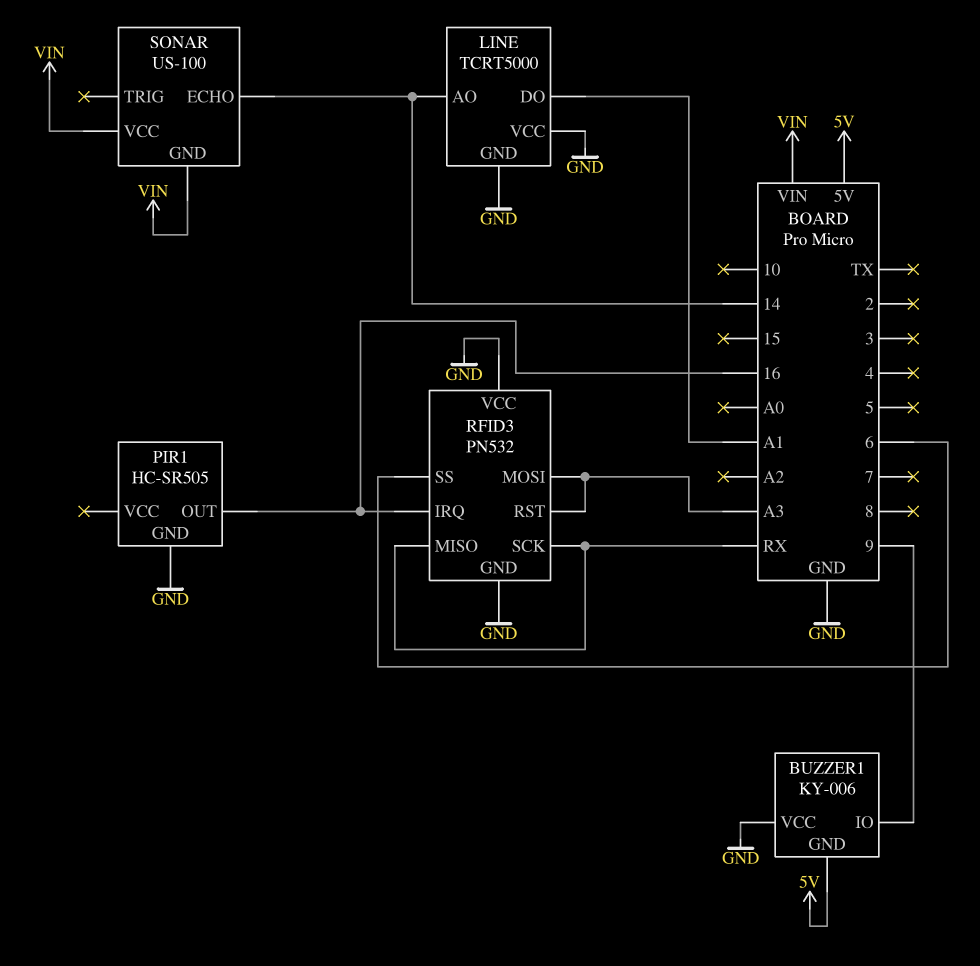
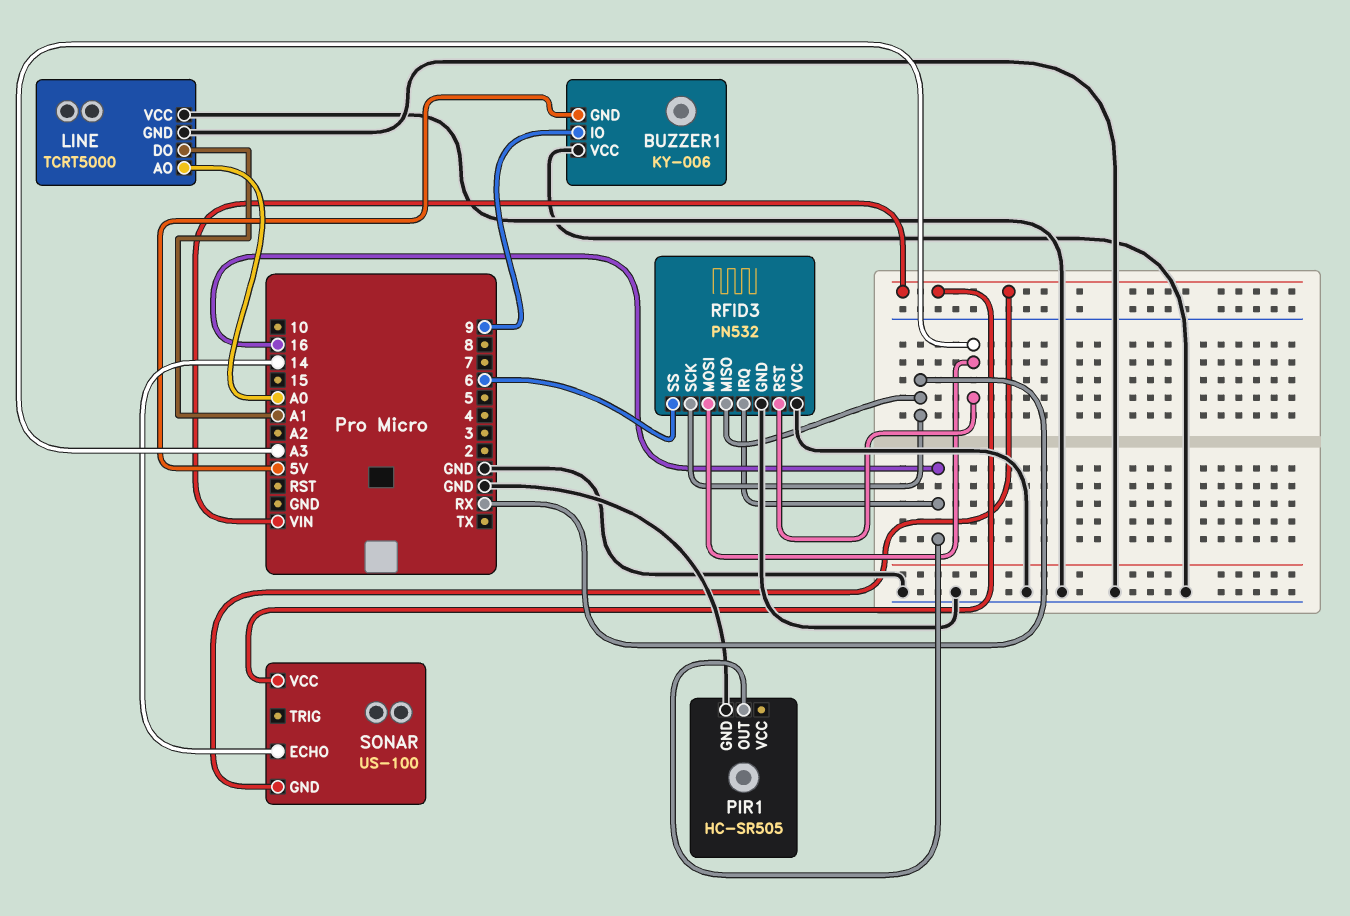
LINE pin AO: 14 -> A0

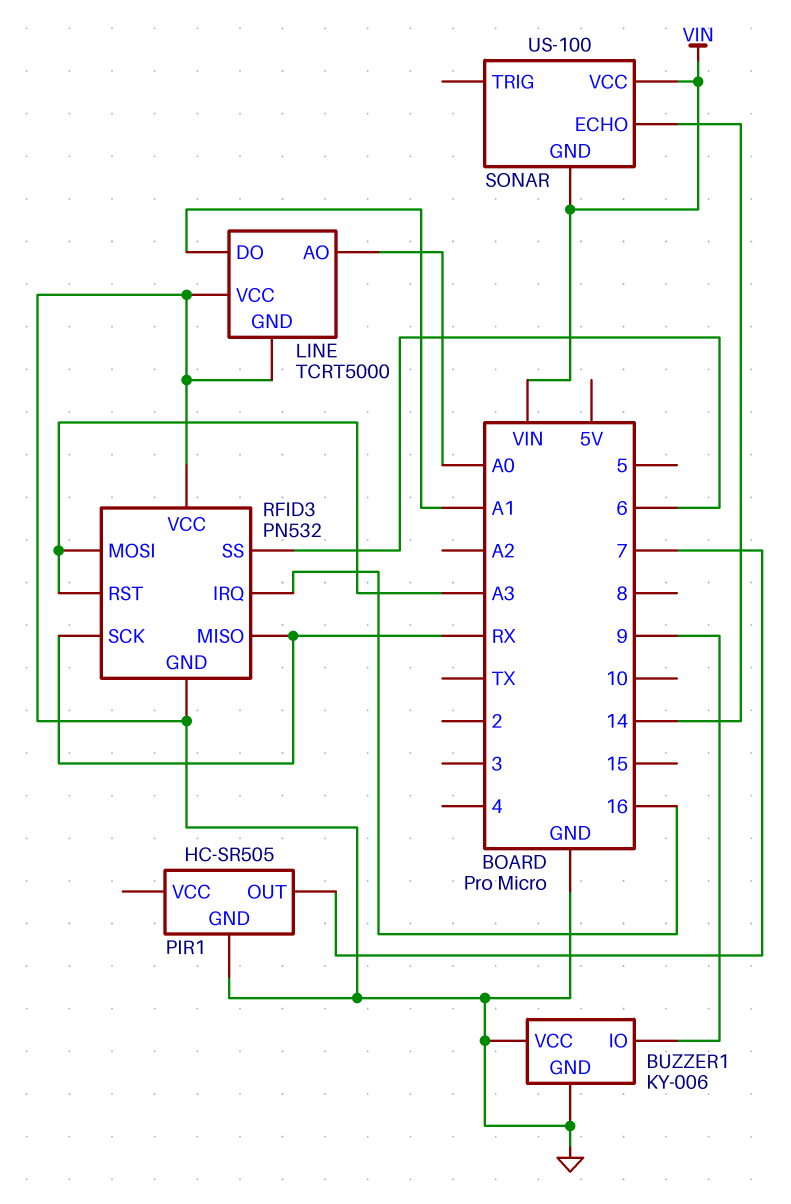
BUZZER1 pin GND: 5V -> GND
PIR1 pin OUT: 16 -> 7

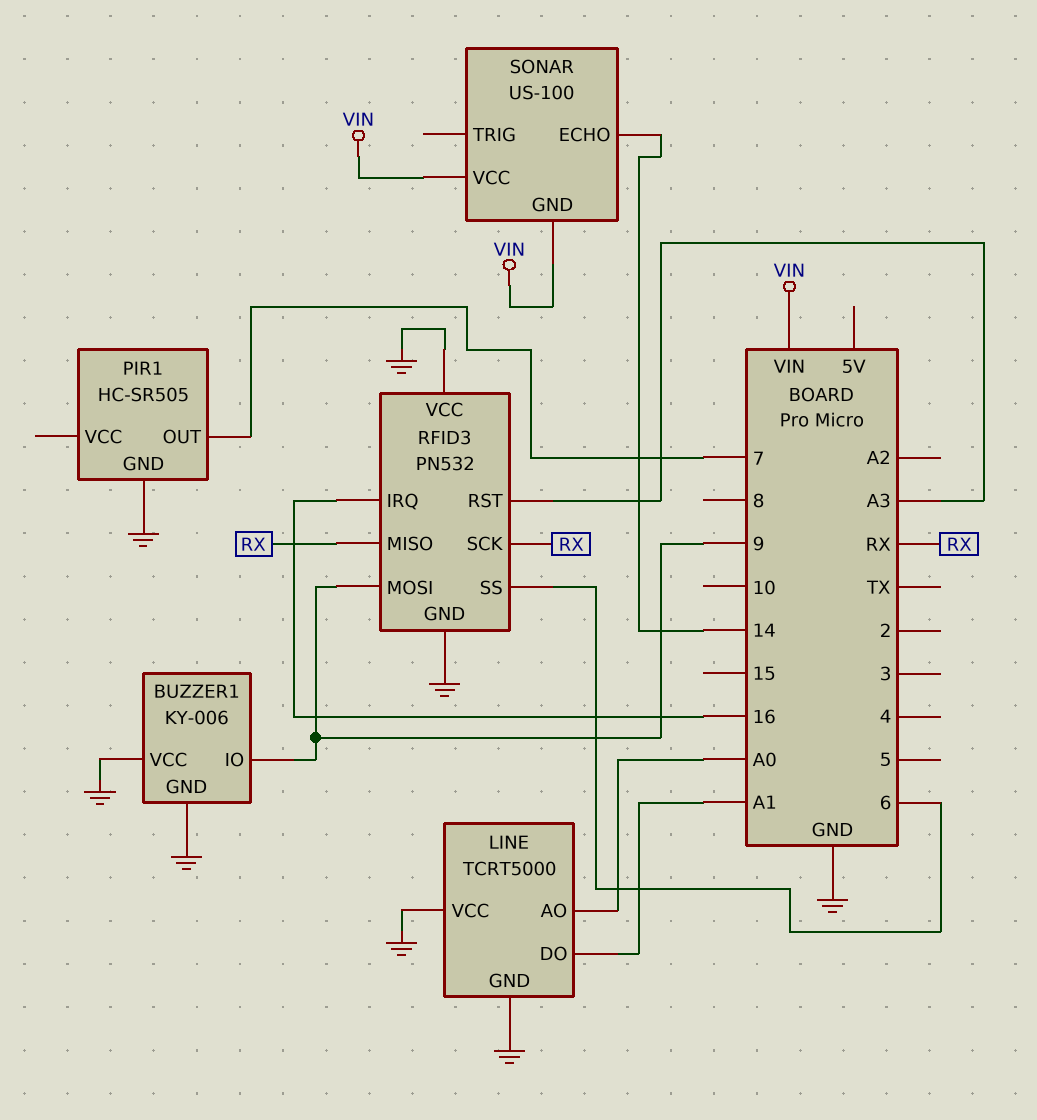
RFID3 pin MOSI: A3 -> 9

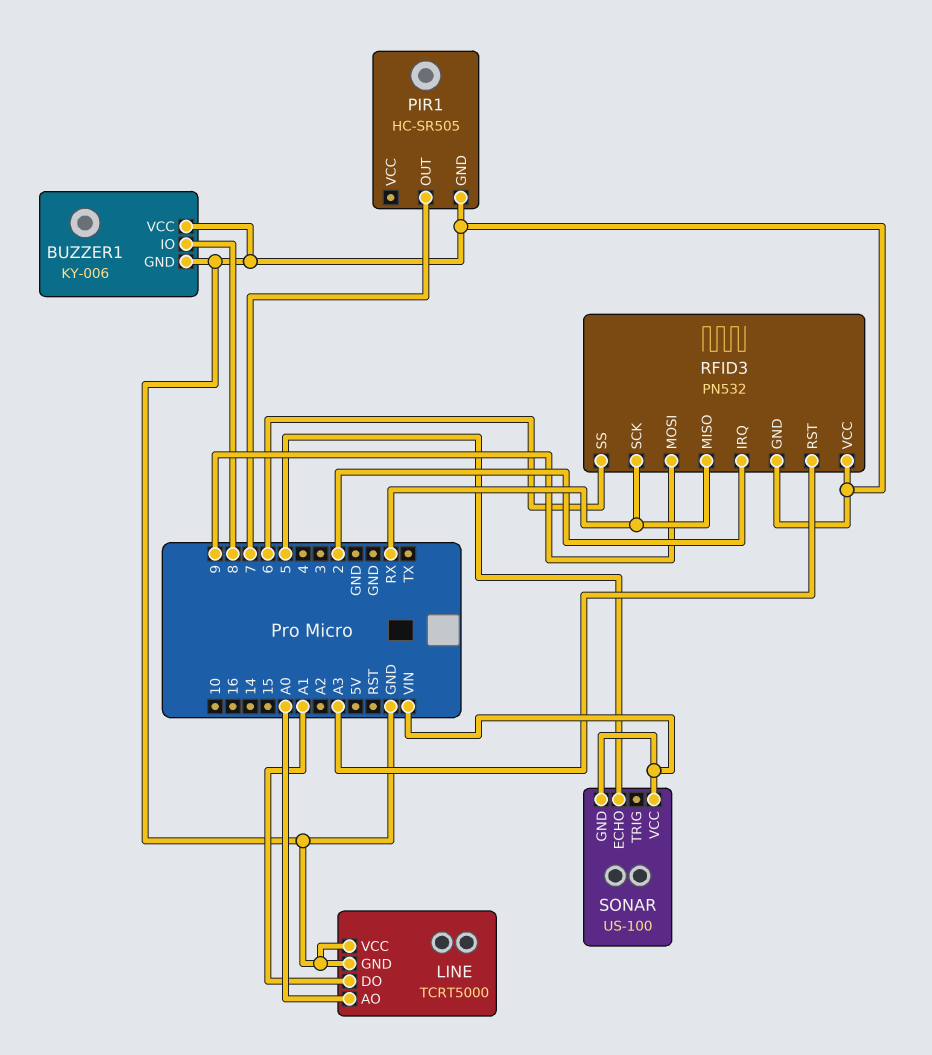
BUZZER1 pin IO: 9 -> 8
RFID3 pin IRQ: 16 -> 2
SONAR pin ECHO: 14 -> 5

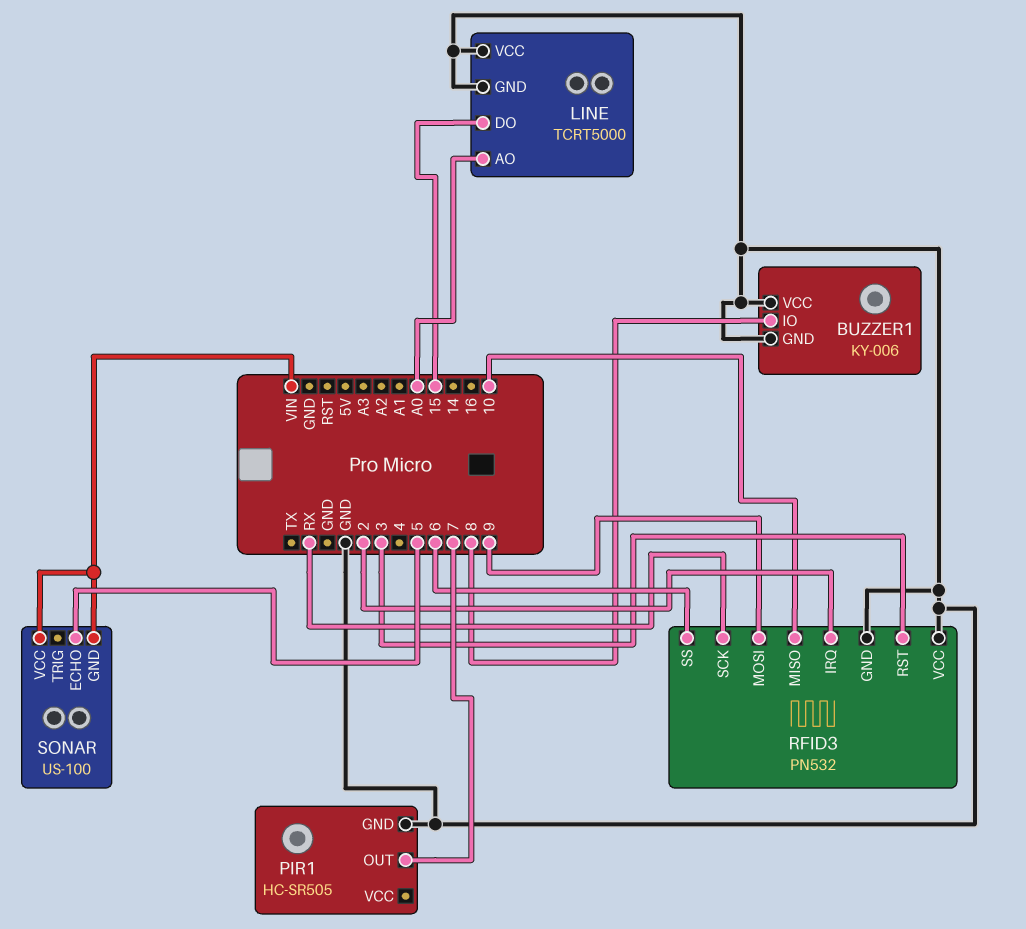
LINE pin DO: A1 -> 15
RFID3 pin MISO: RX -> 10
RFID3 pin RST: A3 -> 3

